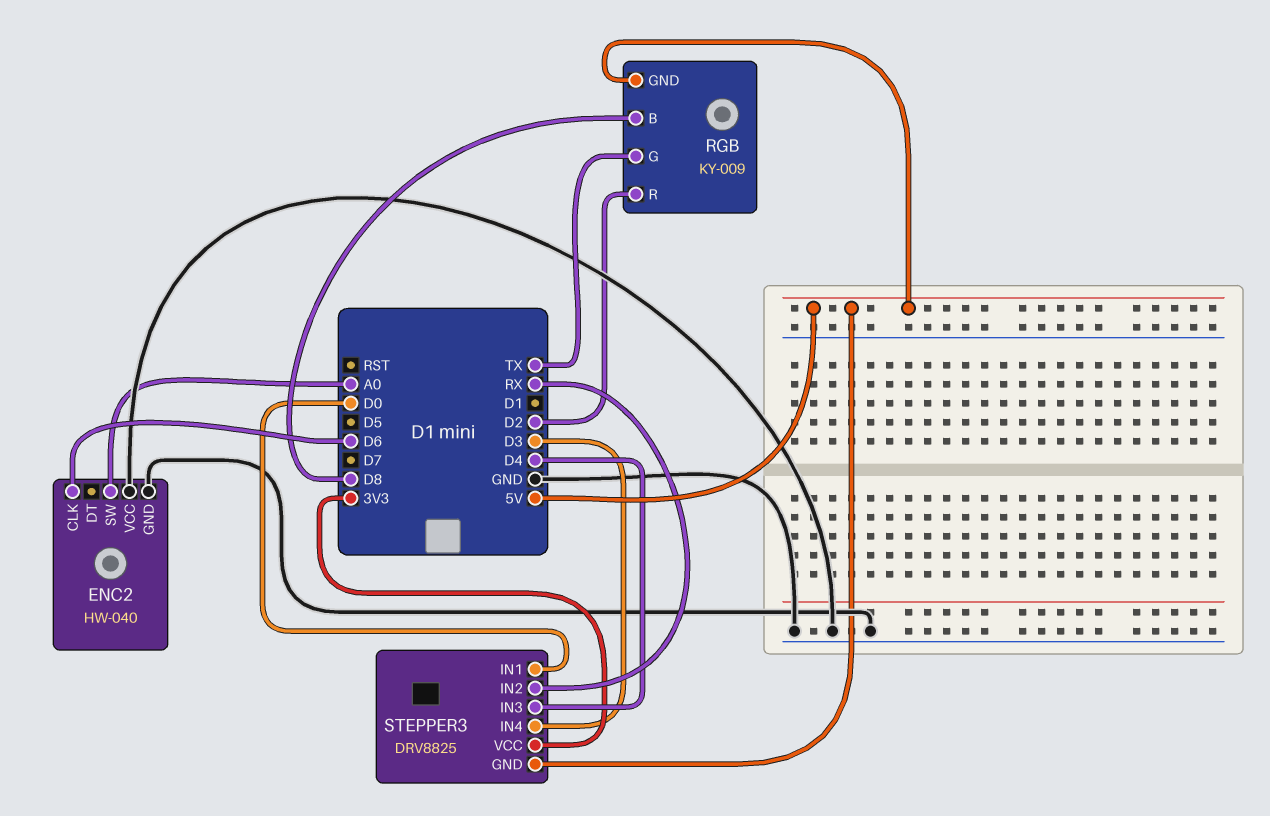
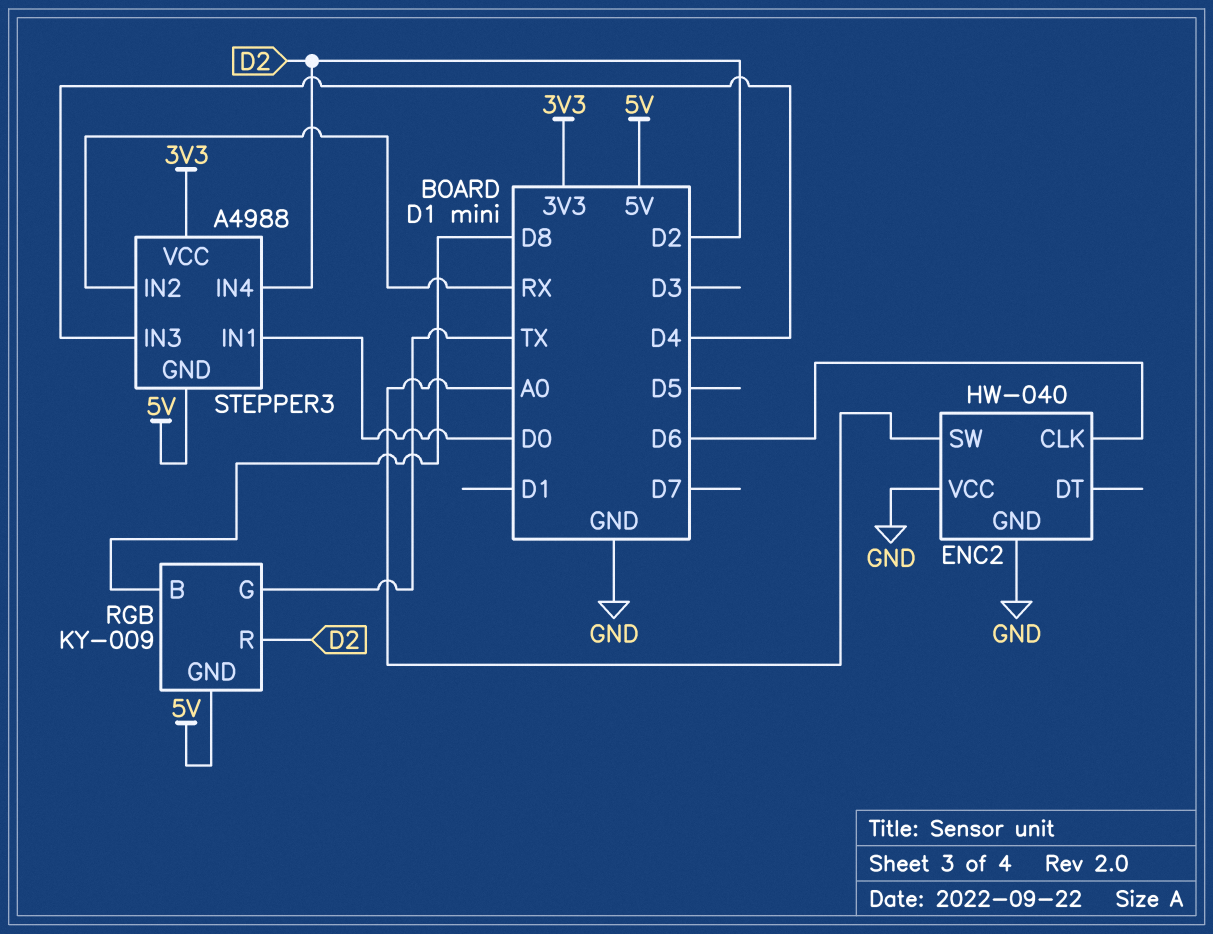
STEPPER3: DRV8825 -> A4988
STEPPER3 pin IN4: D3 -> D2

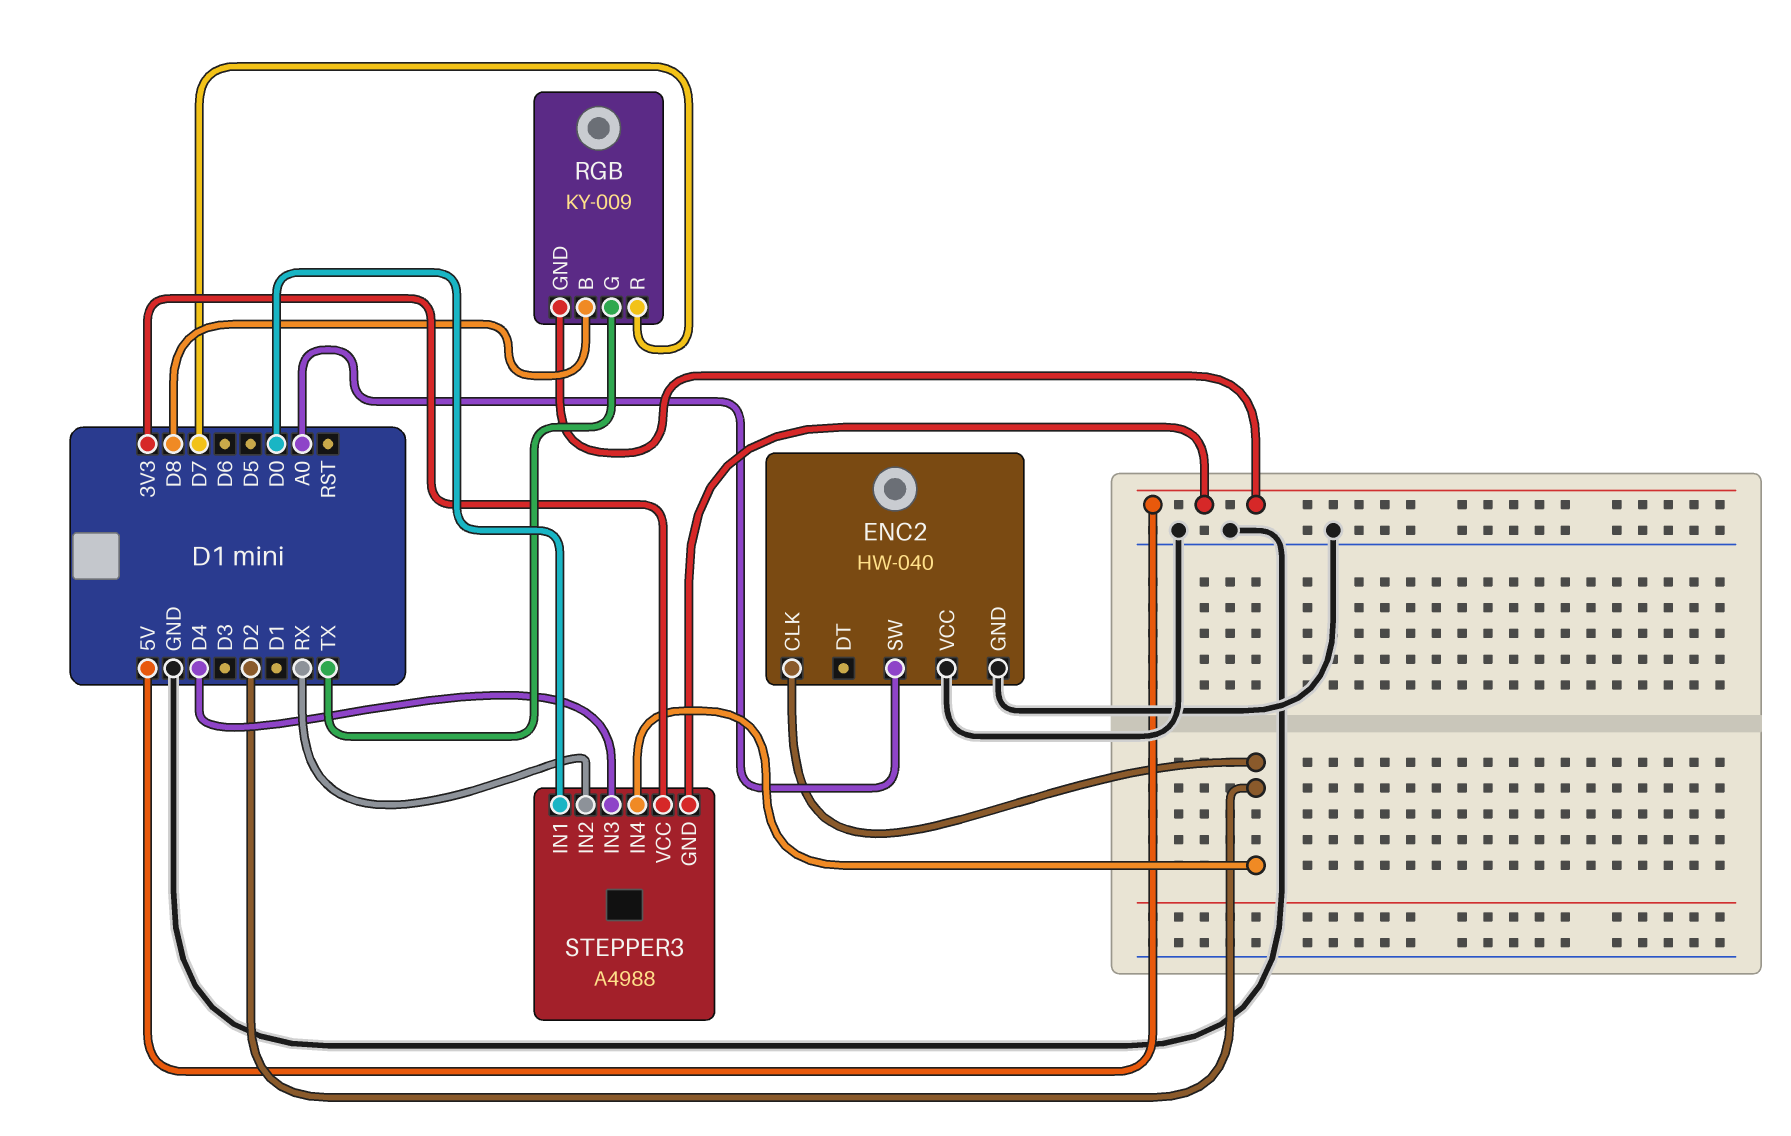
ENC2 pin CLK: D6 -> D2
RGB pin R: D2 -> D7

